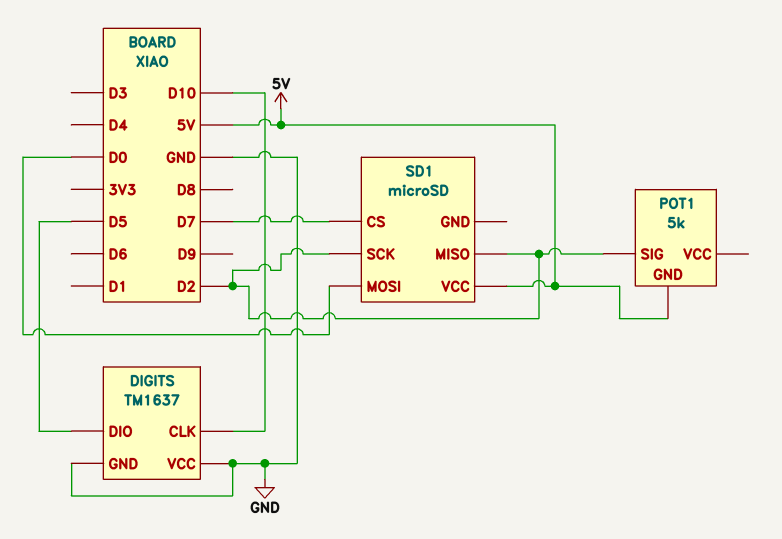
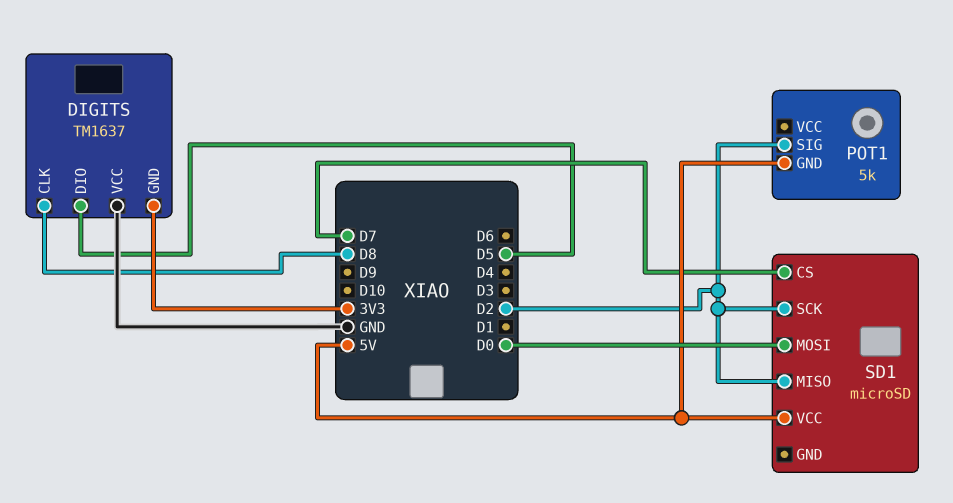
DIGITS pin CLK: D10 -> D8
DIGITS pin GND: GND -> 3V3

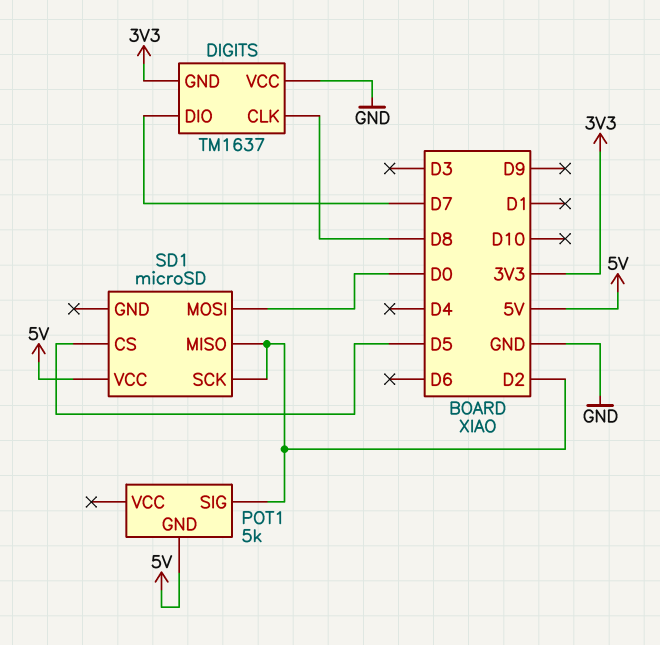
DIGITS pin DIO: D5 -> D7
SD1 pin CS: D7 -> D5

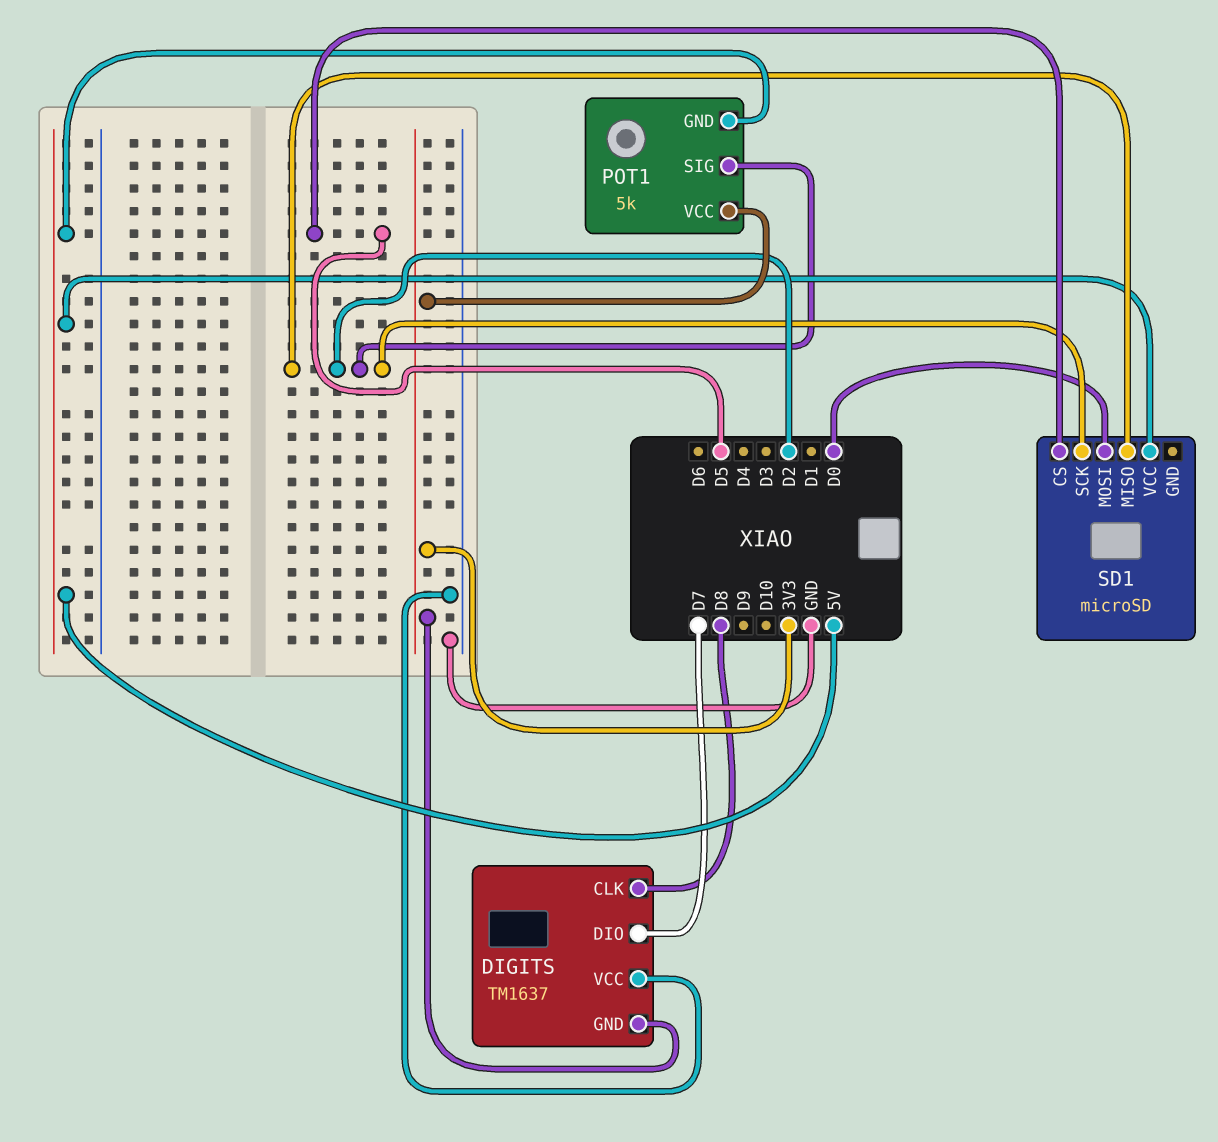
POT1 pin VCC: none -> 3V3

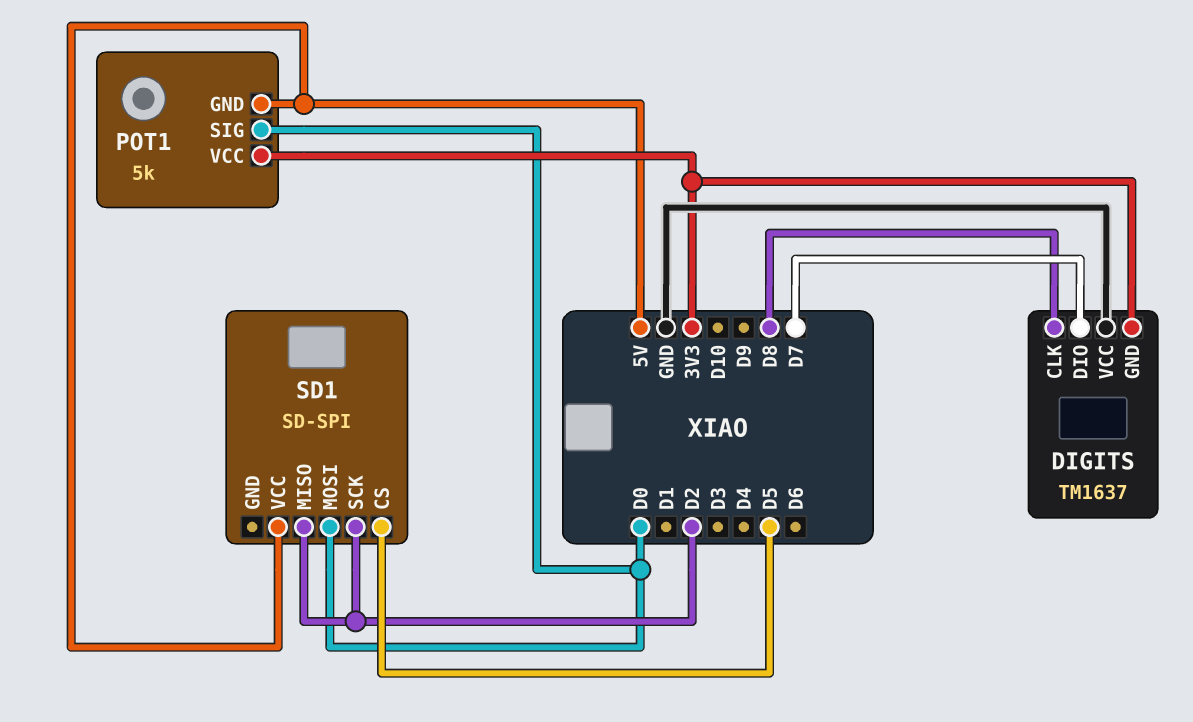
POT1 pin SIG: D2 -> D0
SD1: microSD -> SD-SPI

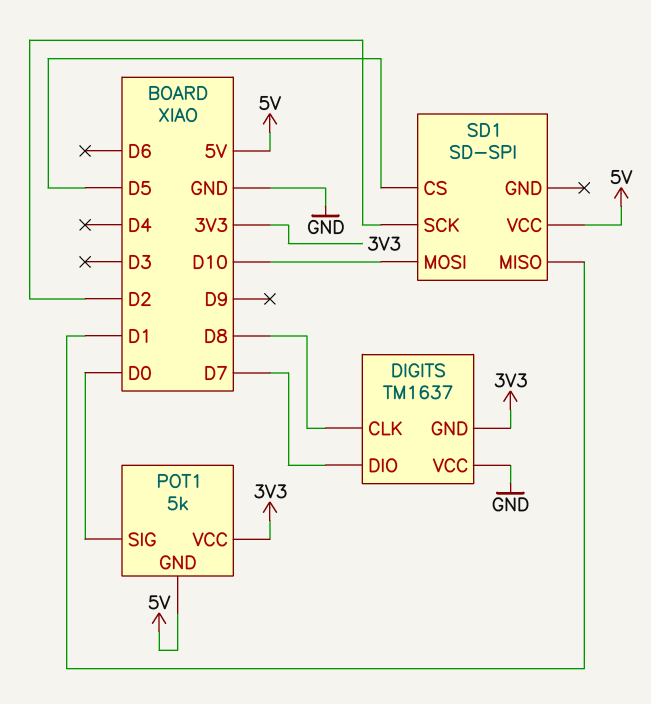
SD1 pin MISO: D2 -> D1
SD1 pin MOSI: D0 -> D10

